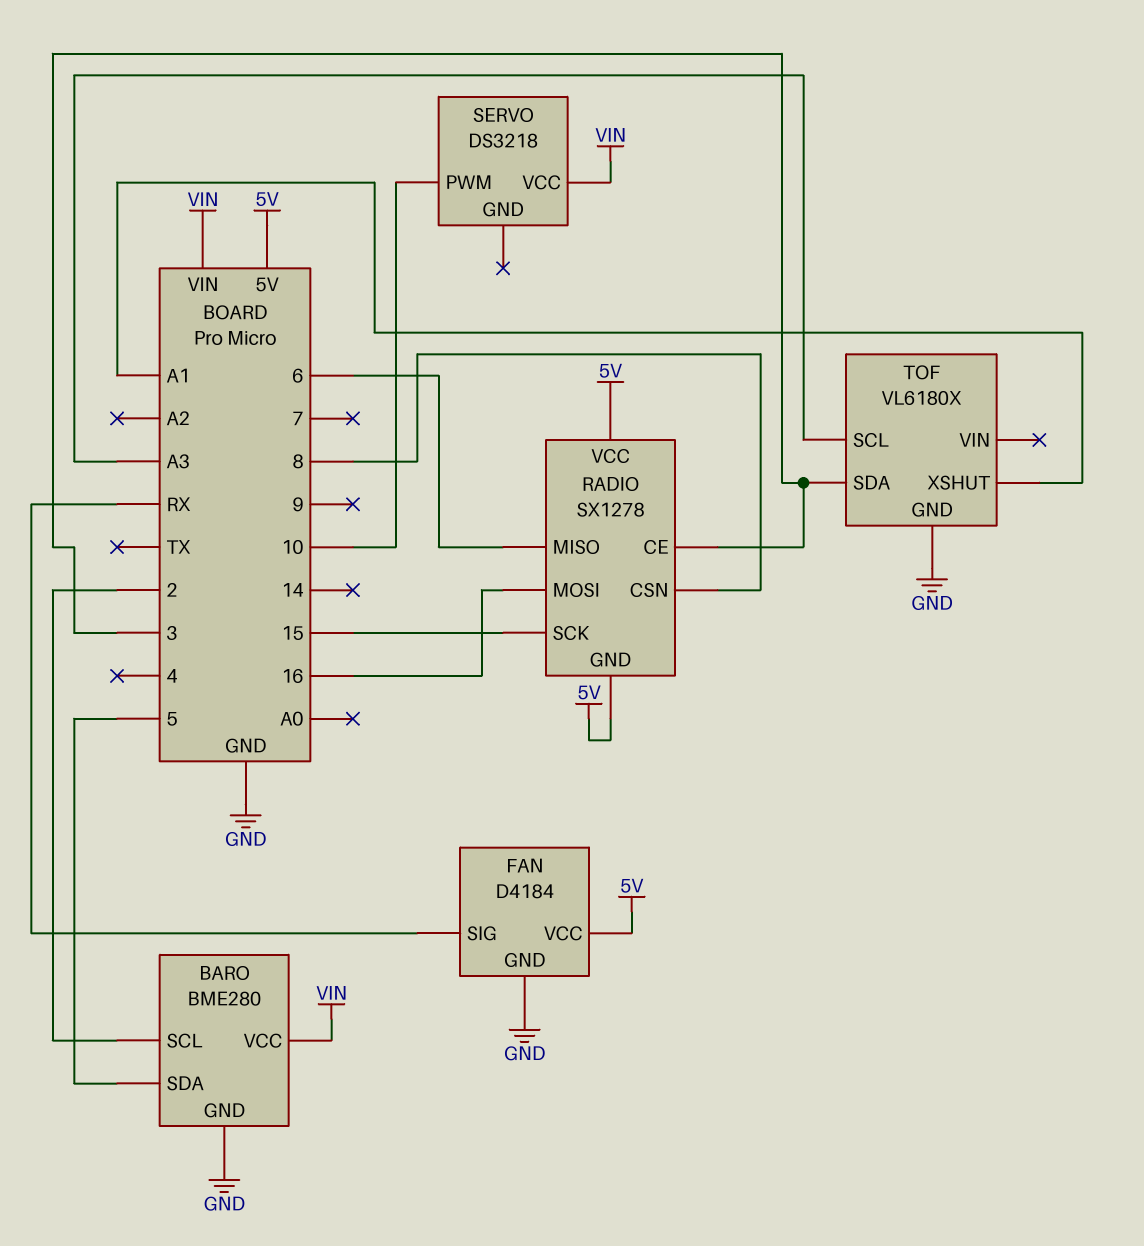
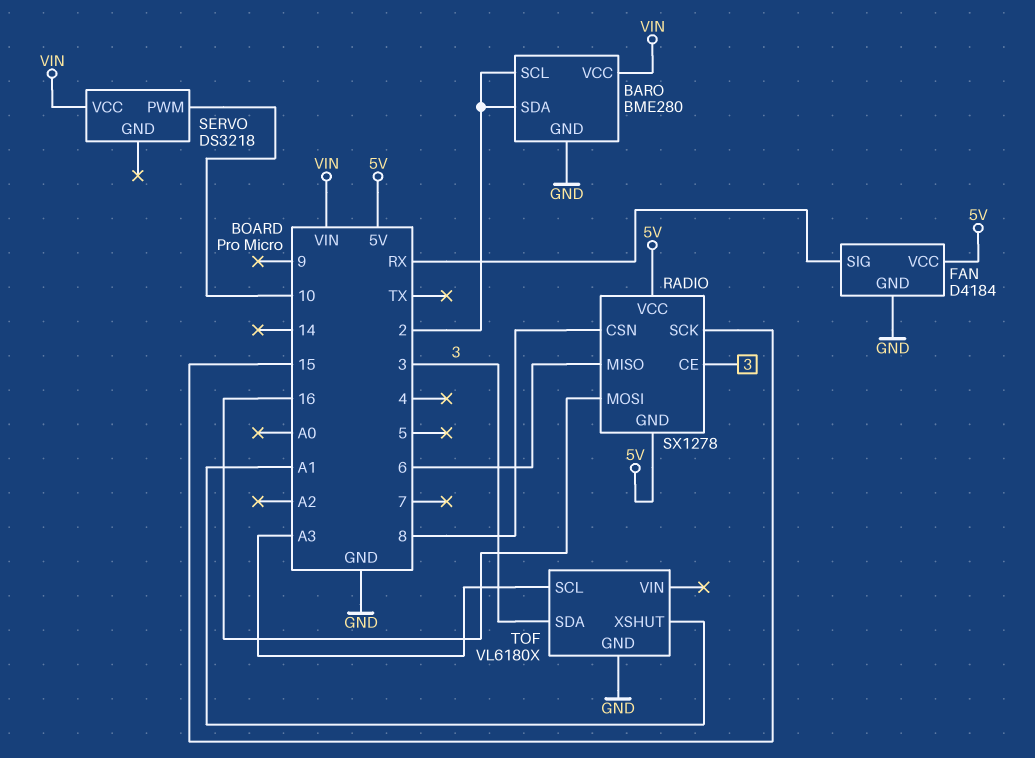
BARO pin SDA: 5 -> 2

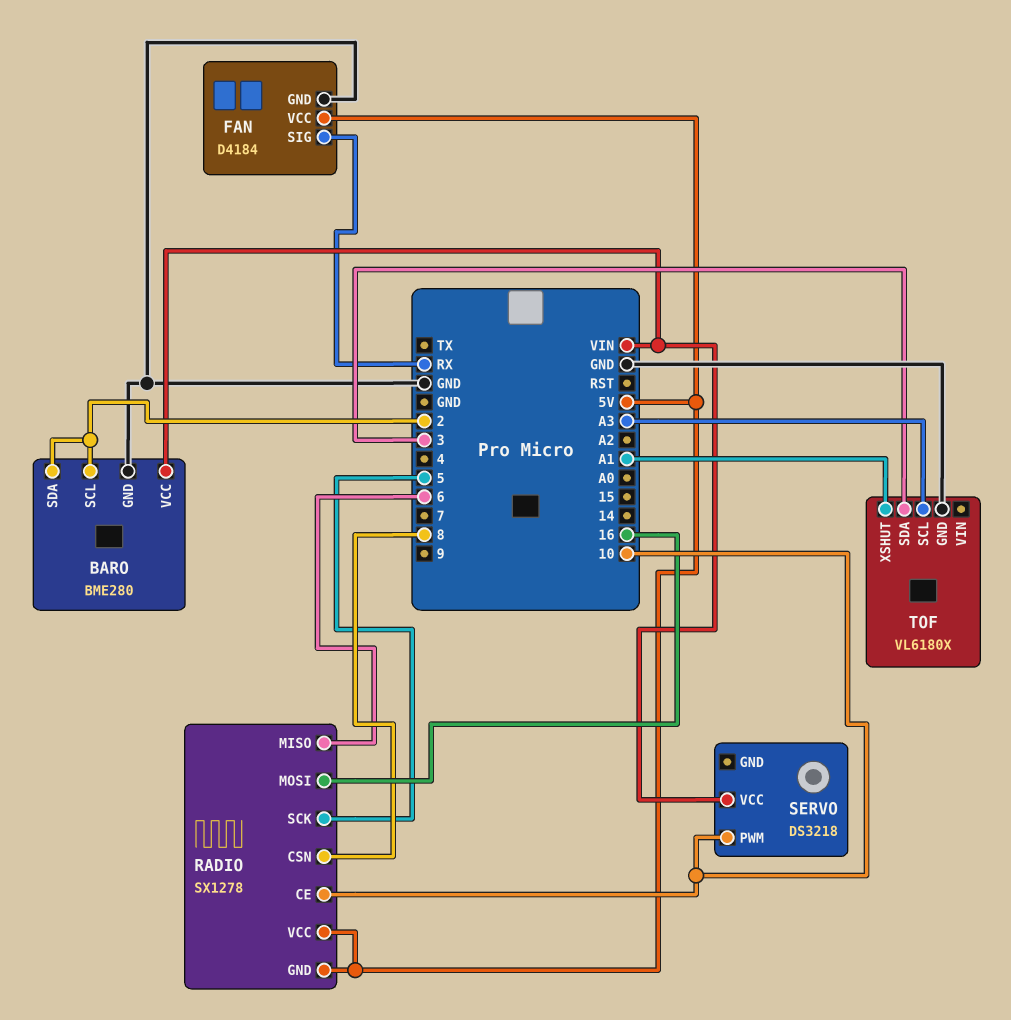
RADIO pin CE: 3 -> 10
RADIO pin SCK: 15 -> 5

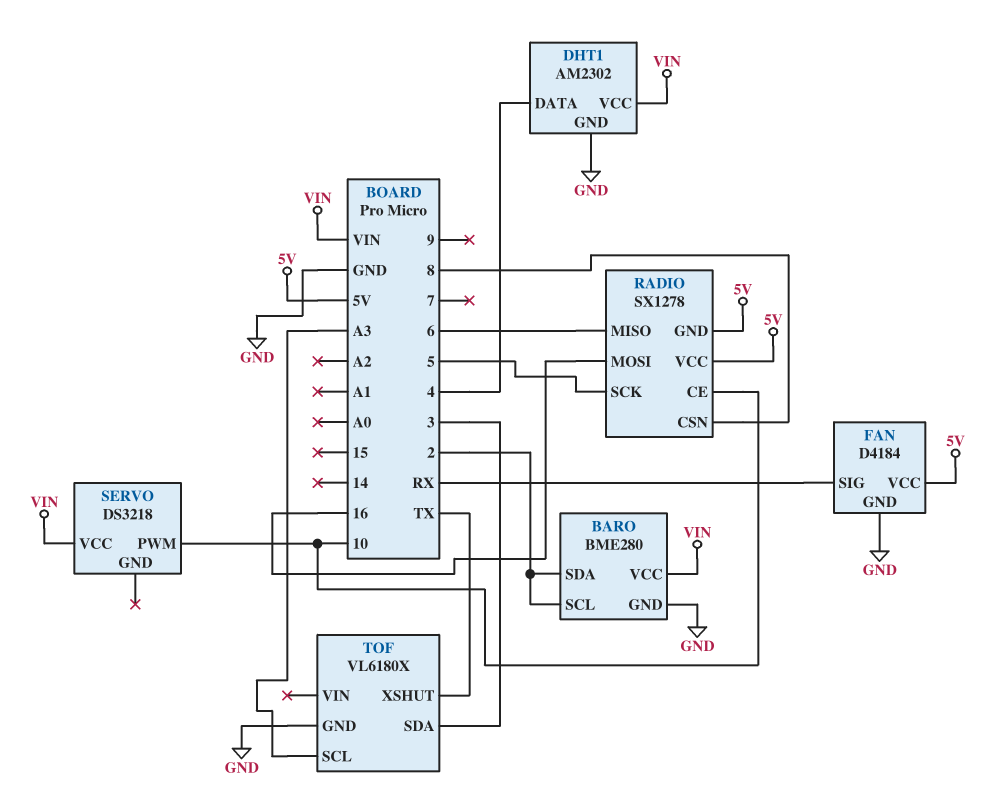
DHT1: none -> AM2302
DHT1 pin DATA: none -> 4
DHT1 pin GND: none -> GND
DHT1 pin VCC: none -> VIN
TOF pin XSHUT: A1 -> TX

